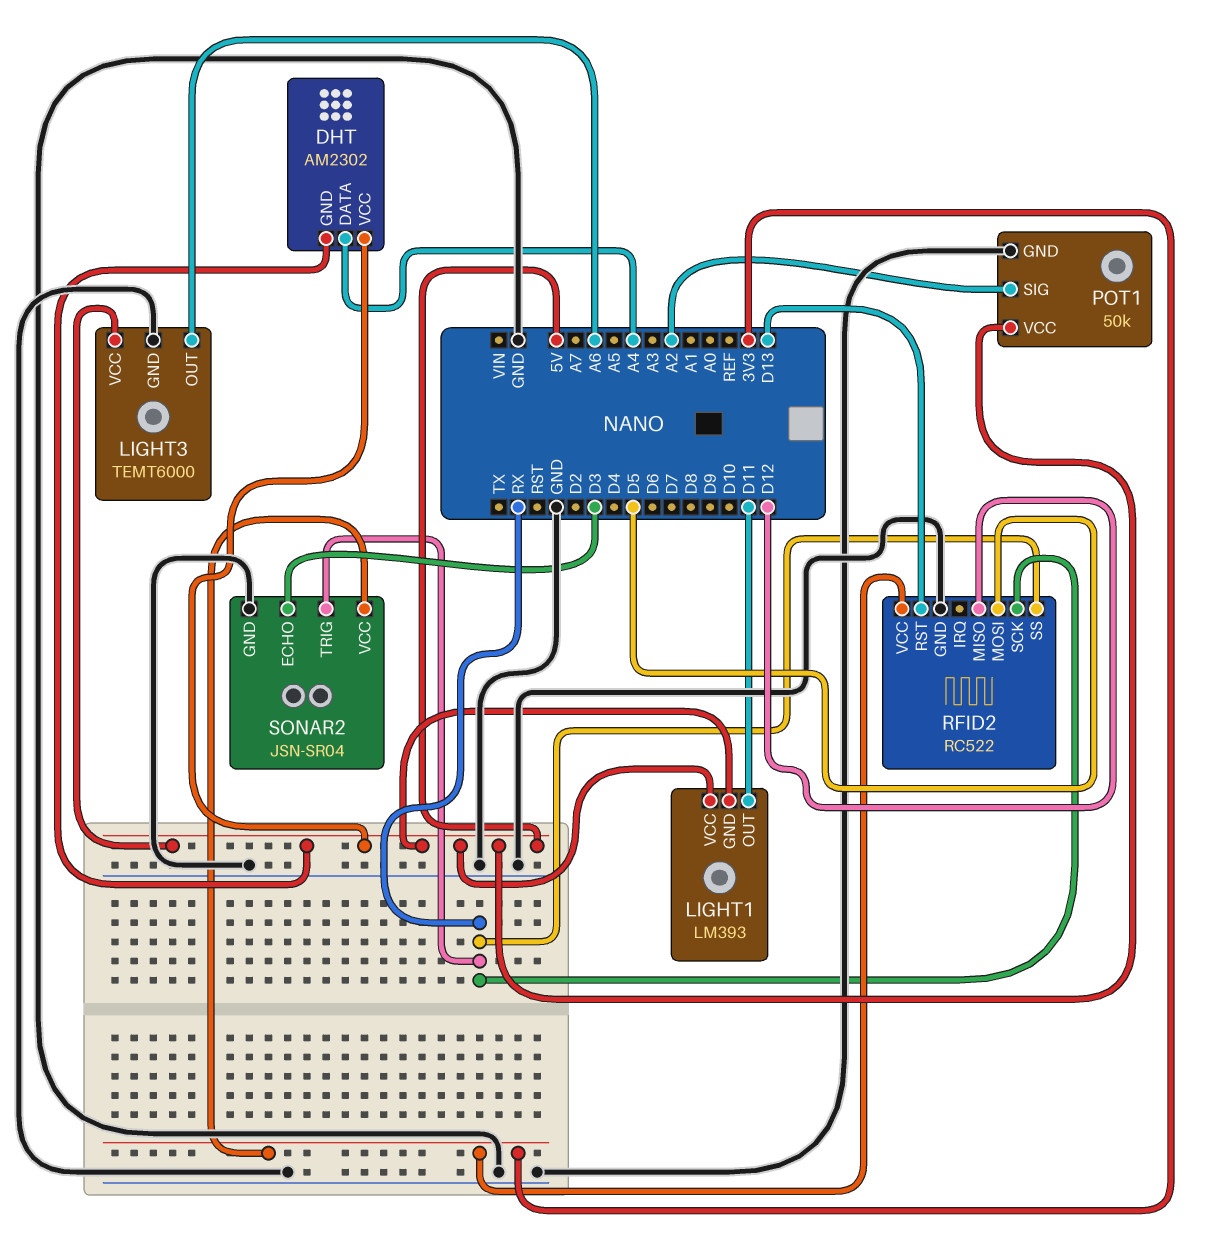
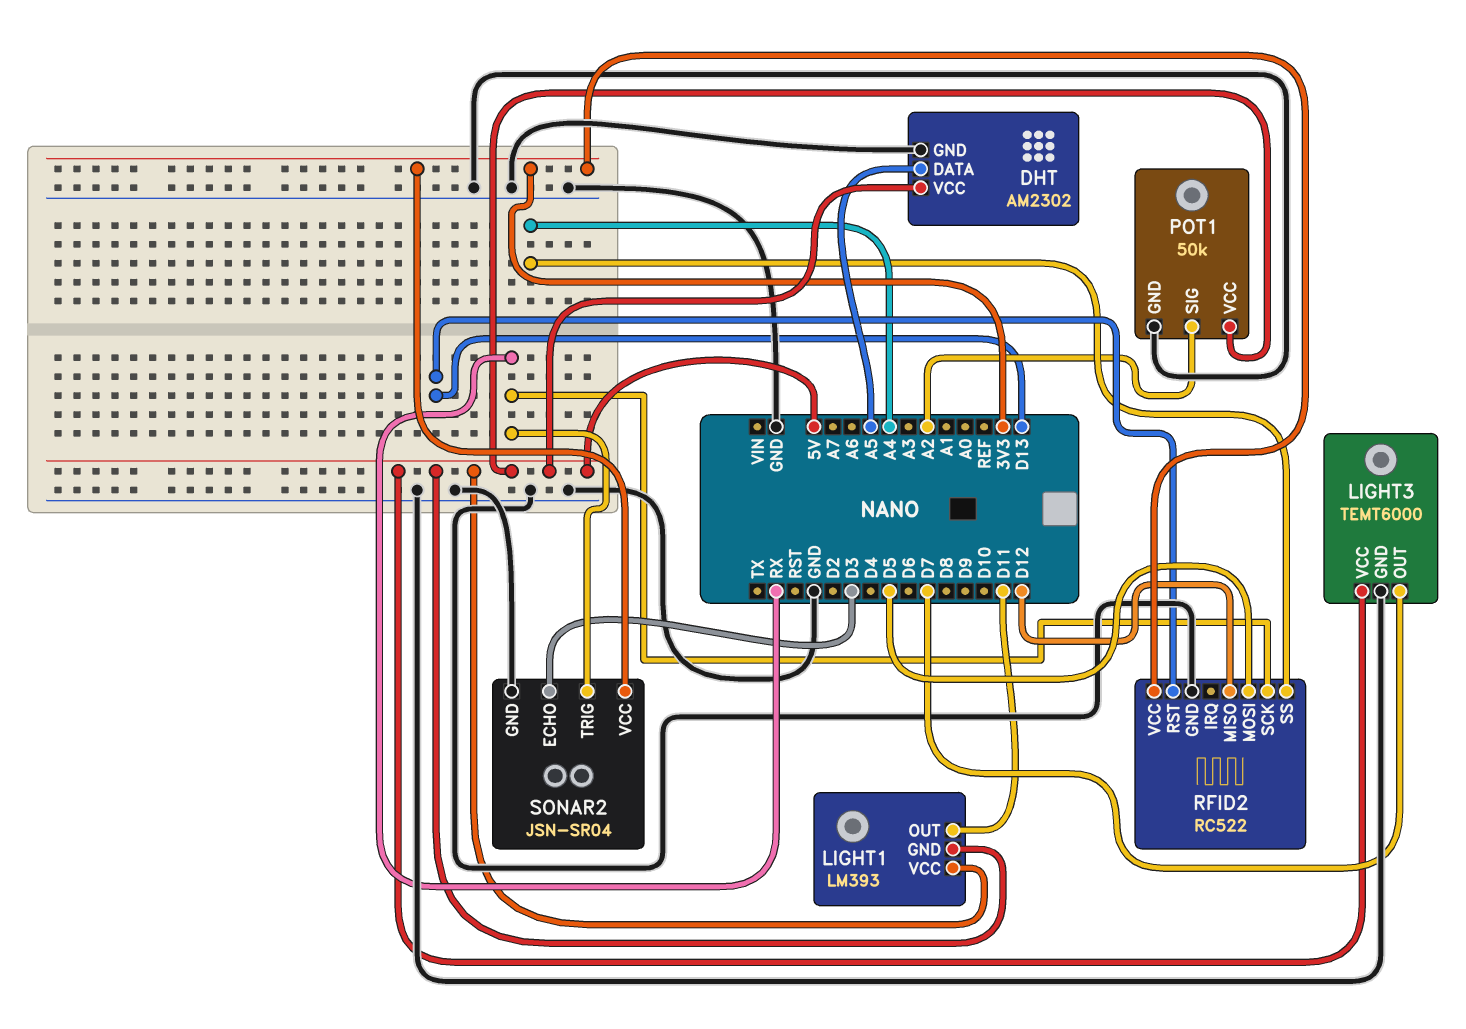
DHT pin DATA: A4 -> A5
DHT pin GND: 5V -> GND
LIGHT3 pin OUT: A6 -> D7
RFID2 pin SS: RX -> A4

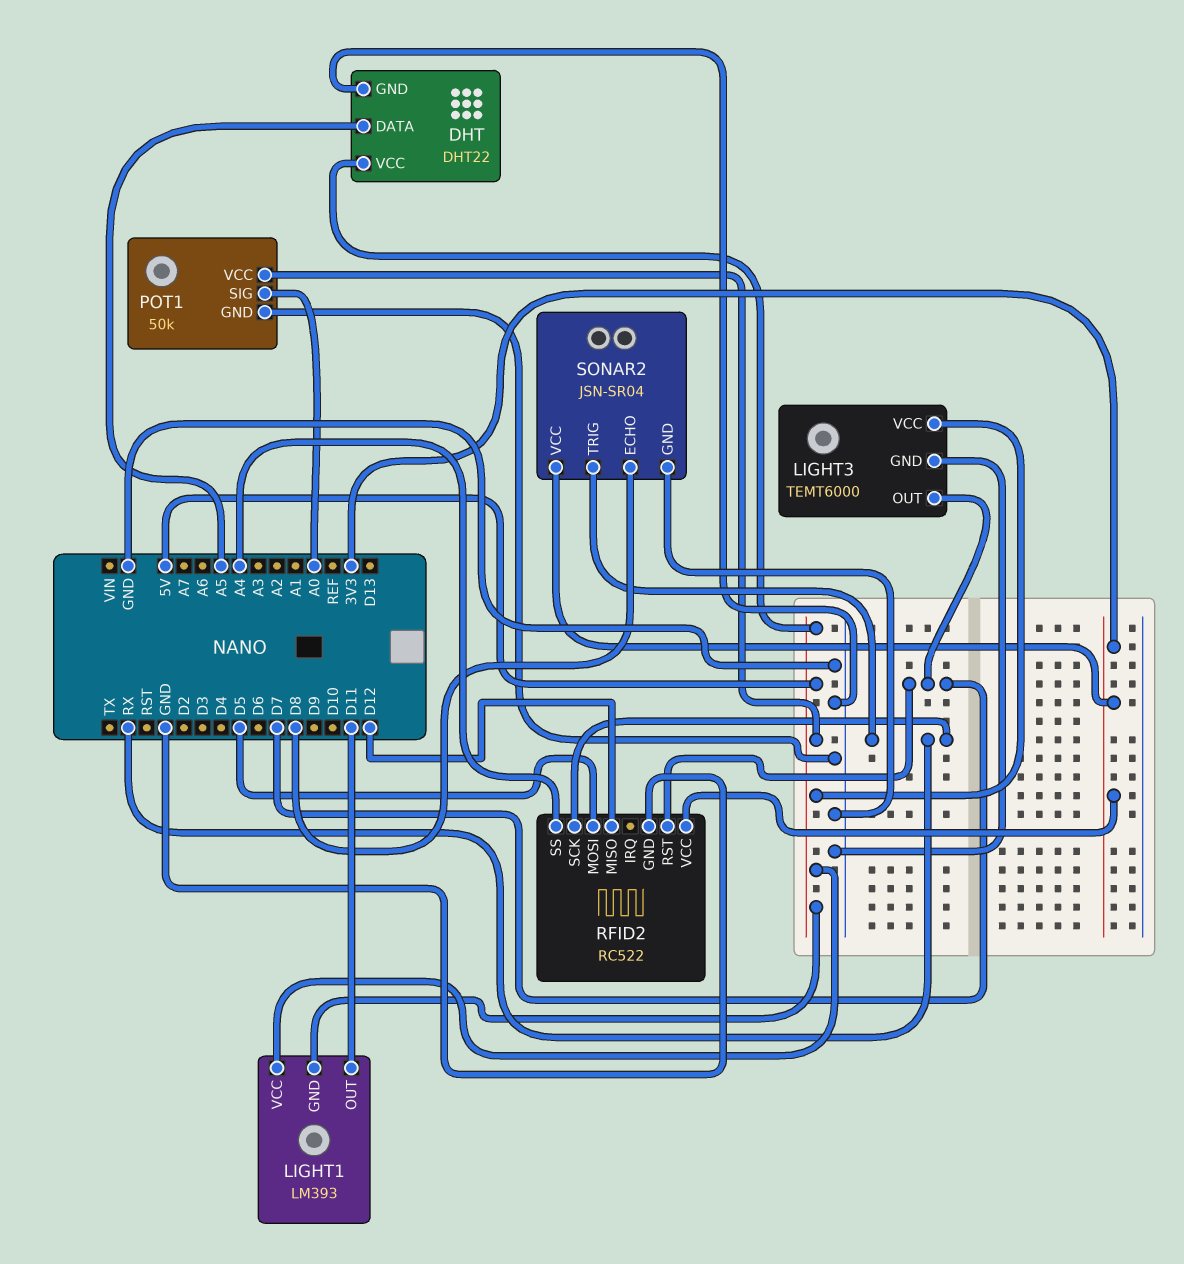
DHT: AM2302 -> DHT22
POT1 pin SIG: A2 -> A0
RFID2 pin RST: D13 -> D7
SONAR2 pin ECHO: D3 -> D8

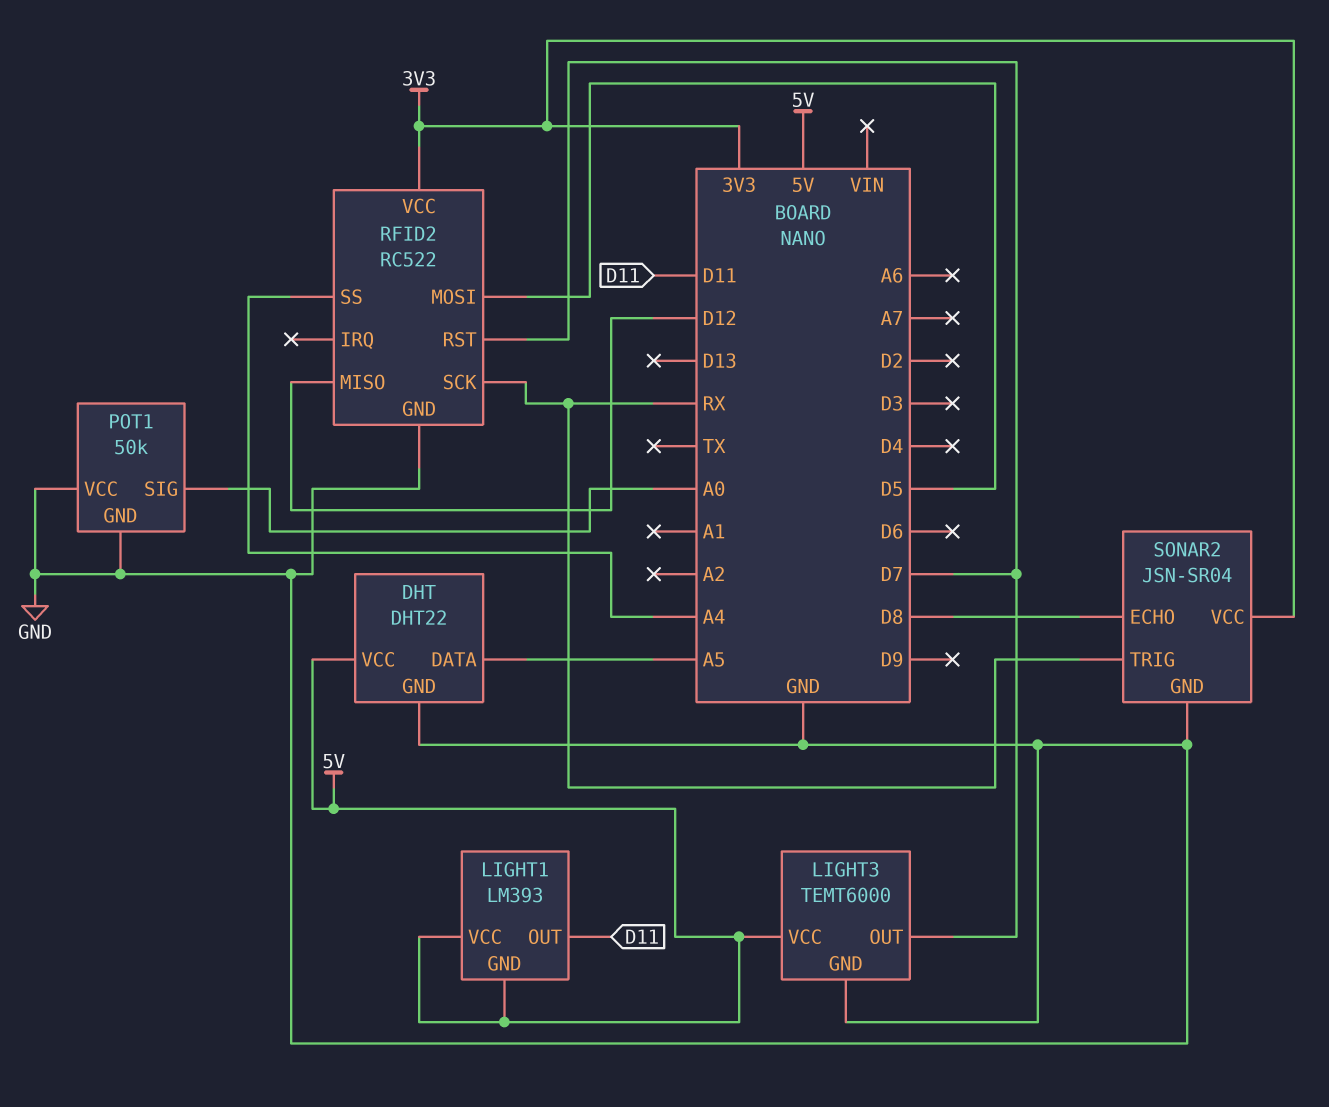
POT1 pin VCC: 5V -> GND

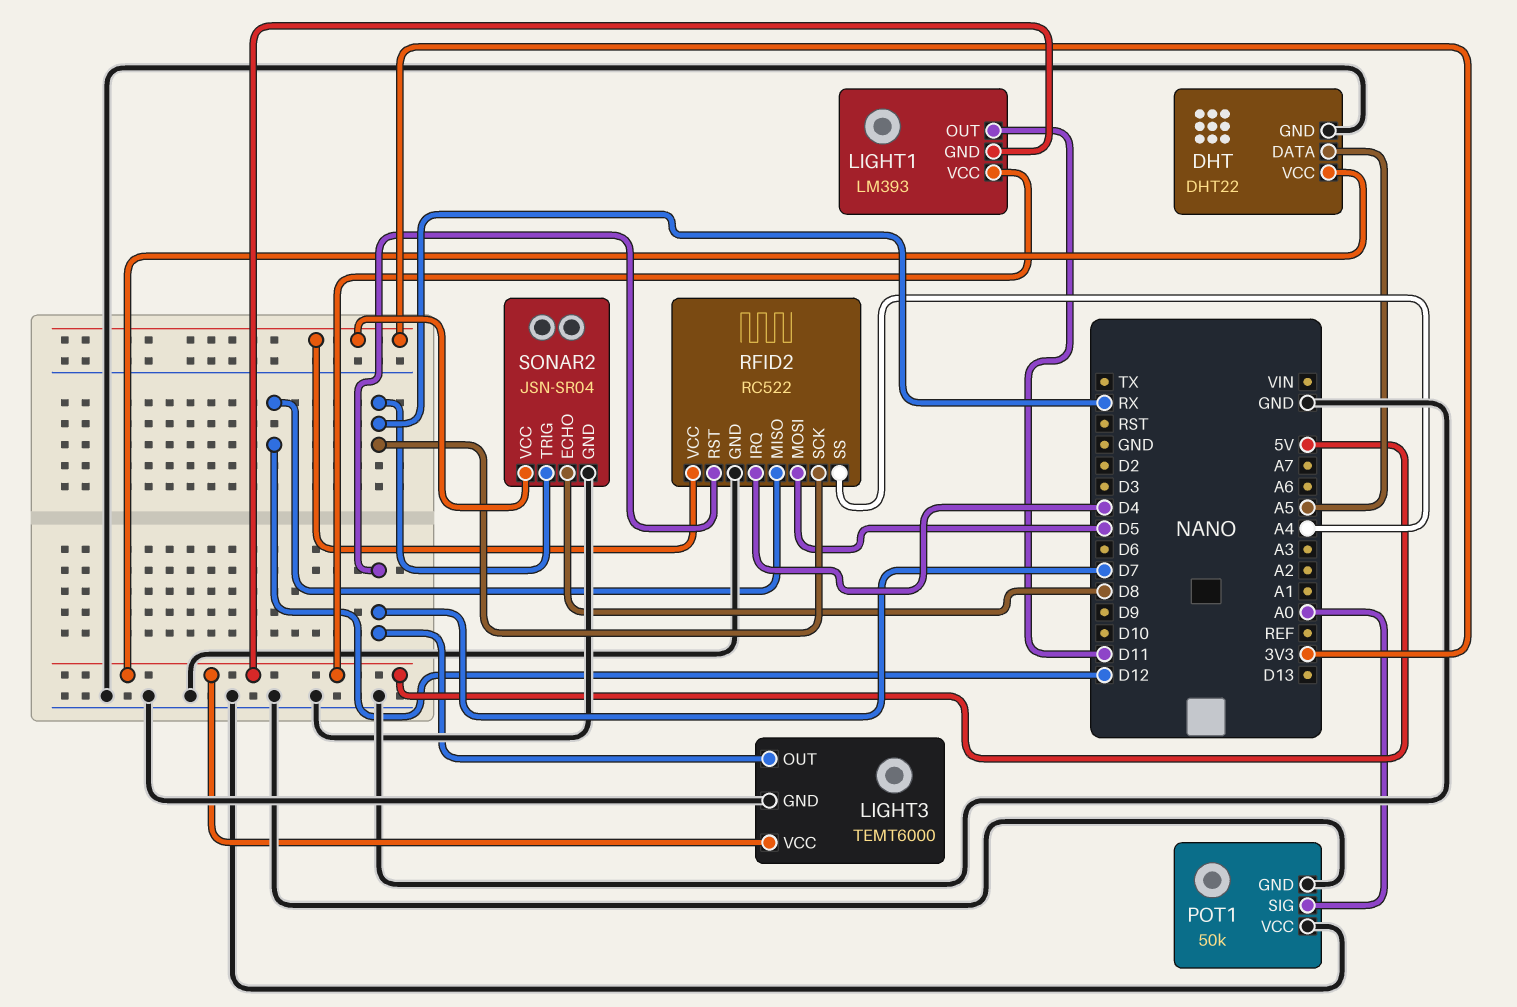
RFID2 pin IRQ: none -> D4

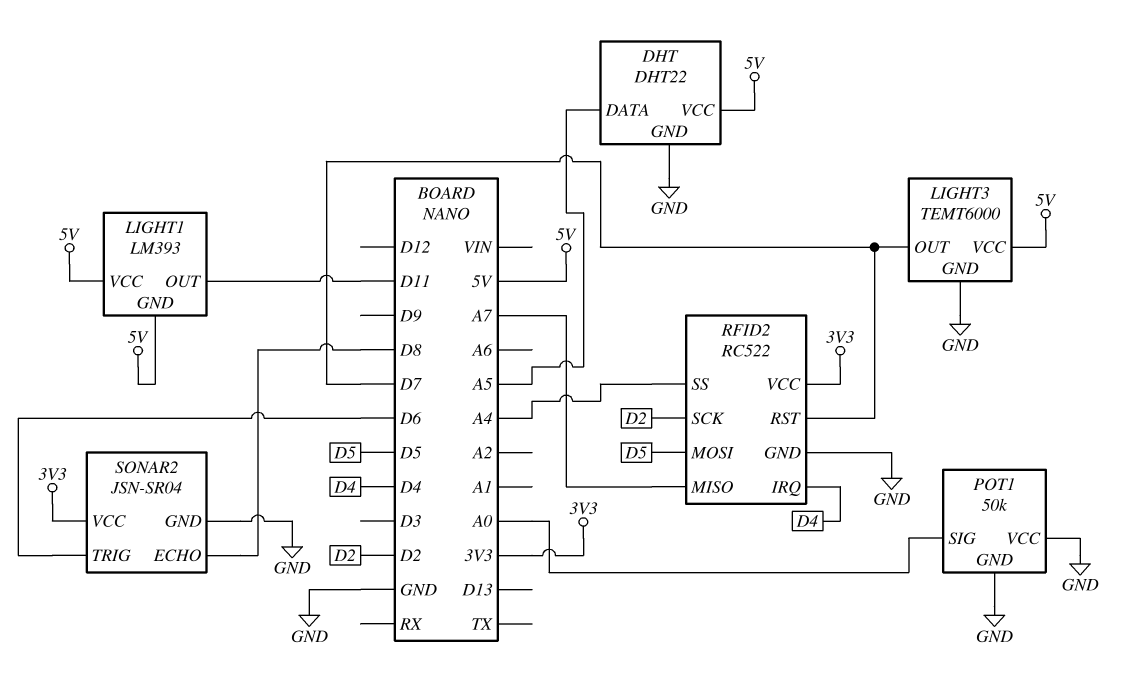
RFID2 pin MISO: D12 -> A7
RFID2 pin SCK: RX -> D2
SONAR2 pin TRIG: RX -> D6

